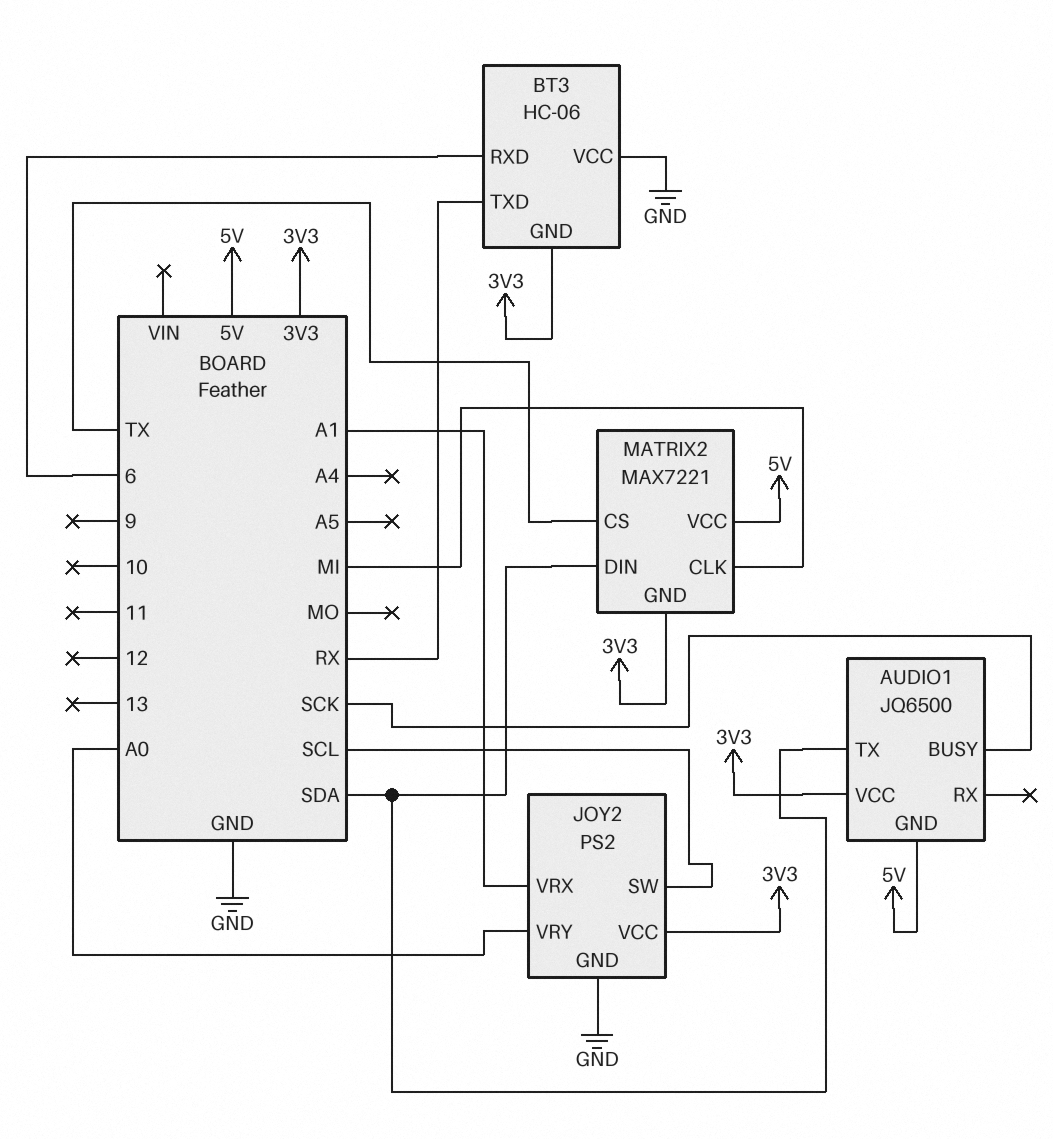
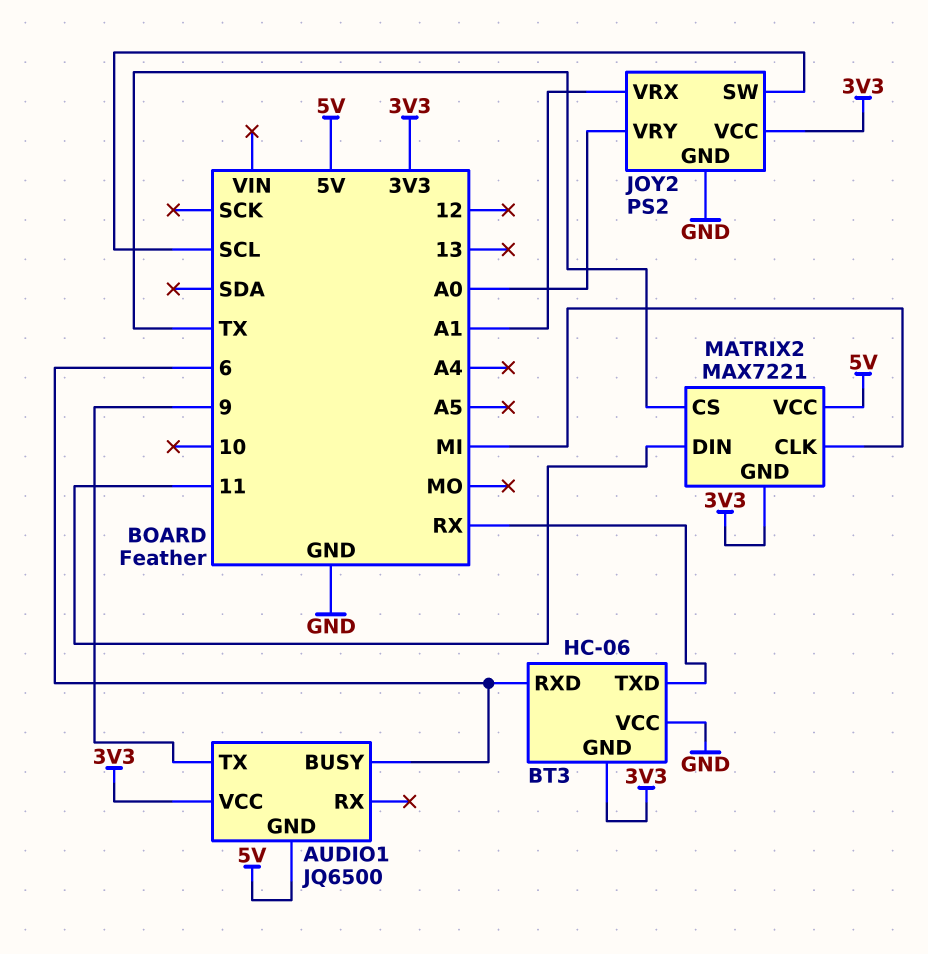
AUDIO1 pin BUSY: SCK -> 6
AUDIO1 pin TX: SDA -> 9
MATRIX2 pin DIN: SDA -> 11

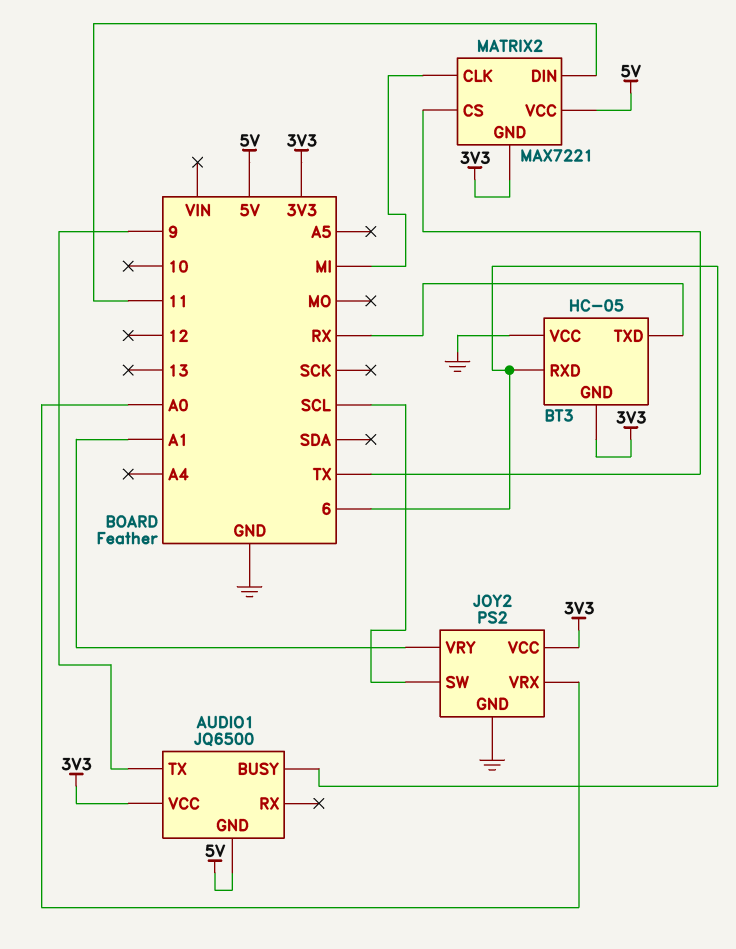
BT3: HC-06 -> HC-05
JOY2 pin VRX: A1 -> A0
JOY2 pin VRY: A0 -> A1

